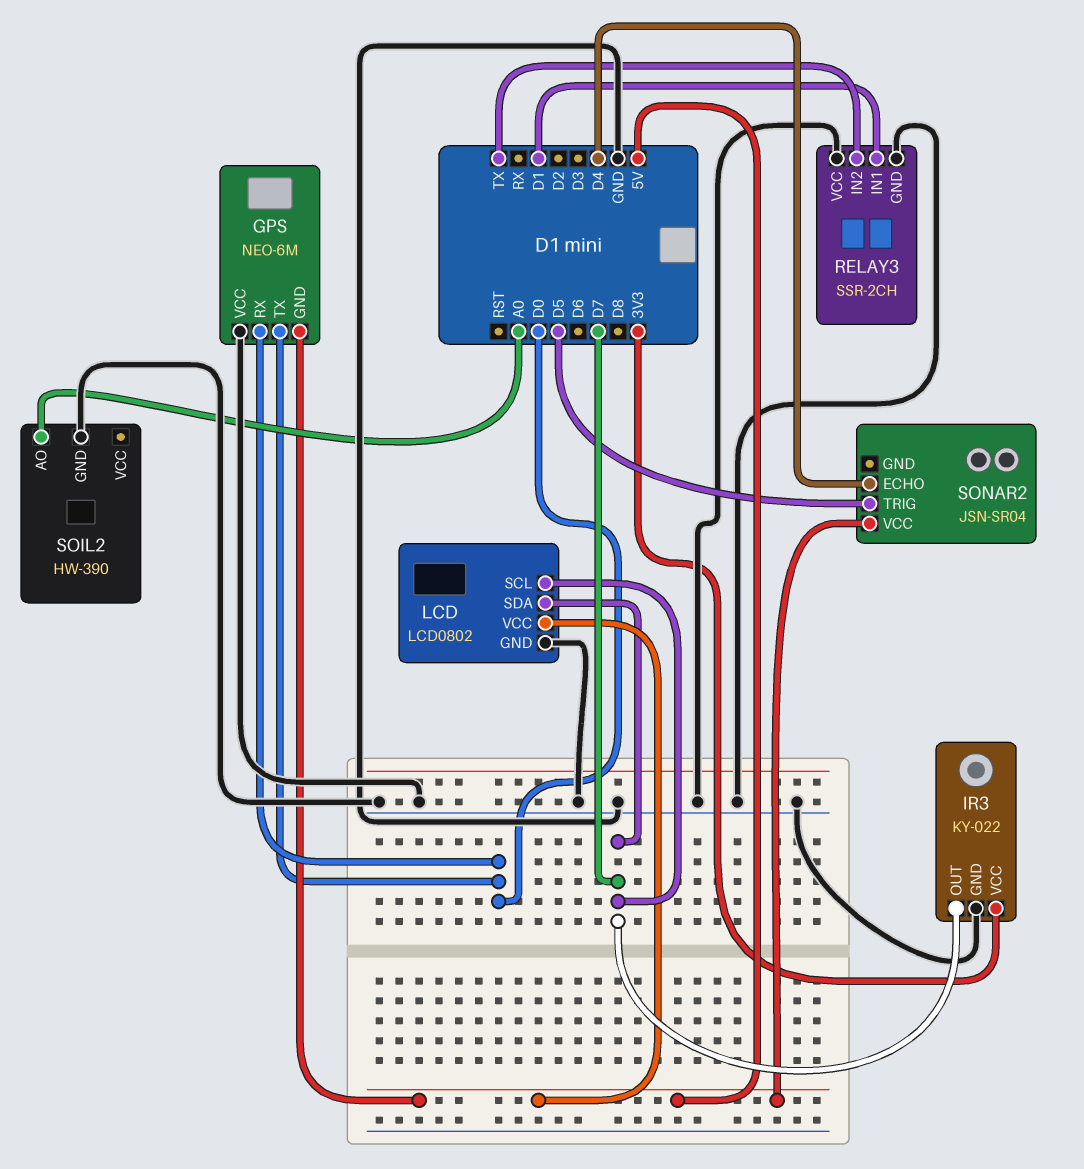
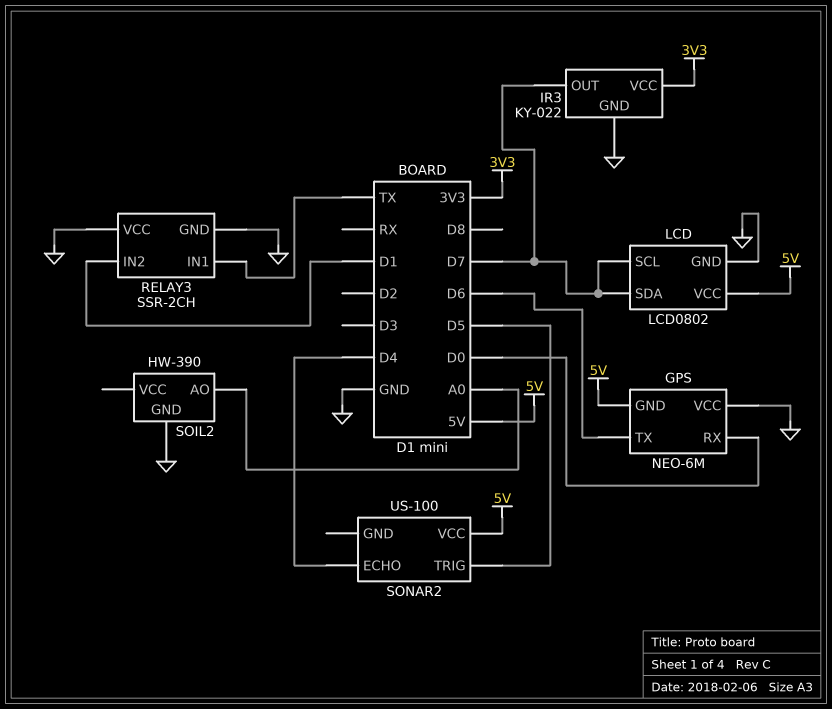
GPS pin TX: D0 -> D6
RELAY3 pin IN1: D1 -> TX
RELAY3 pin IN2: TX -> D1
SONAR2: JSN-SR04 -> US-100

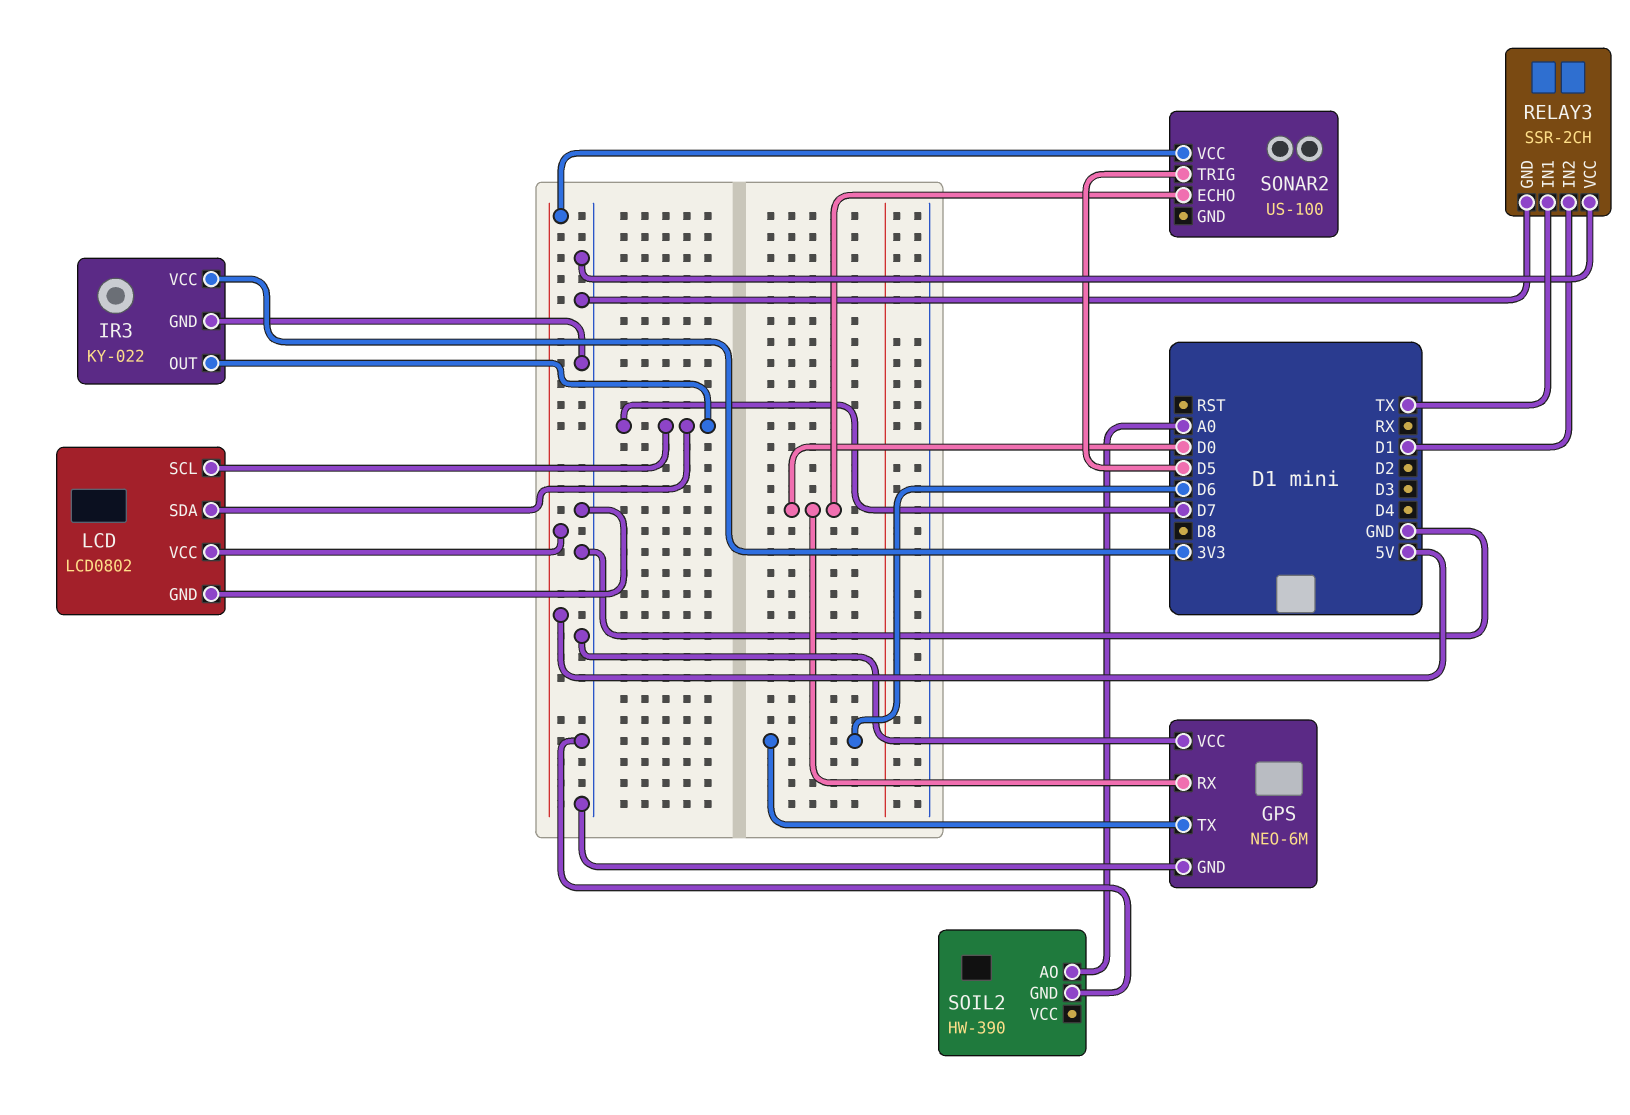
GPS pin GND: 5V -> GND
SONAR2 pin ECHO: D4 -> D0

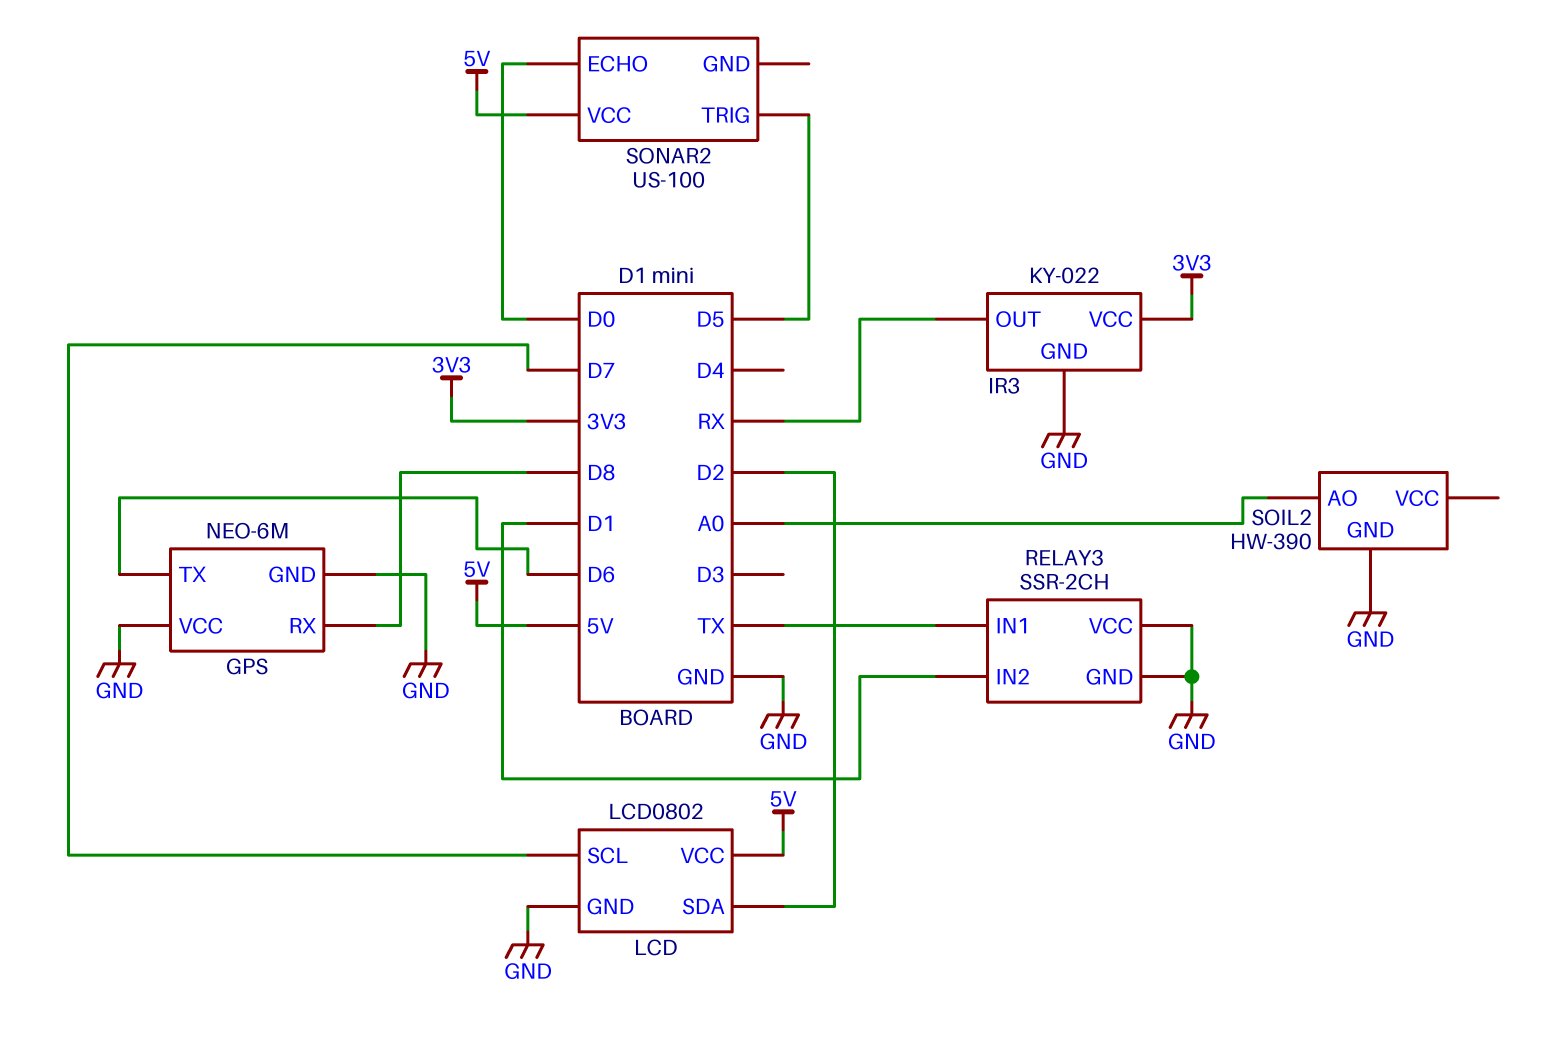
GPS pin RX: D0 -> D8
IR3 pin OUT: D7 -> RX
LCD pin SDA: D7 -> D2

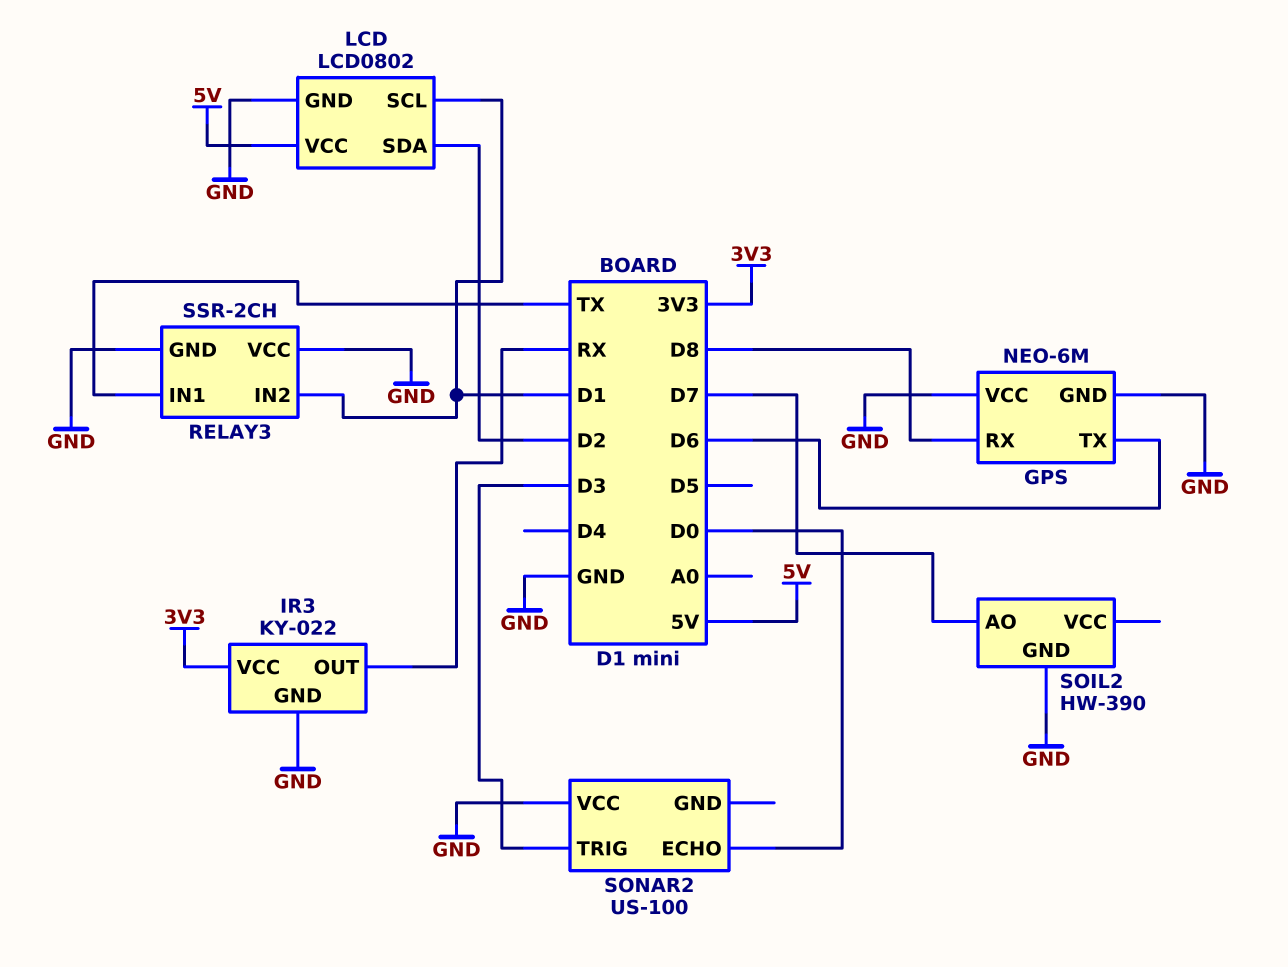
LCD pin SCL: D7 -> D1
SOIL2 pin AO: A0 -> D7
SONAR2 pin TRIG: D5 -> D3
SONAR2 pin VCC: 5V -> GND

